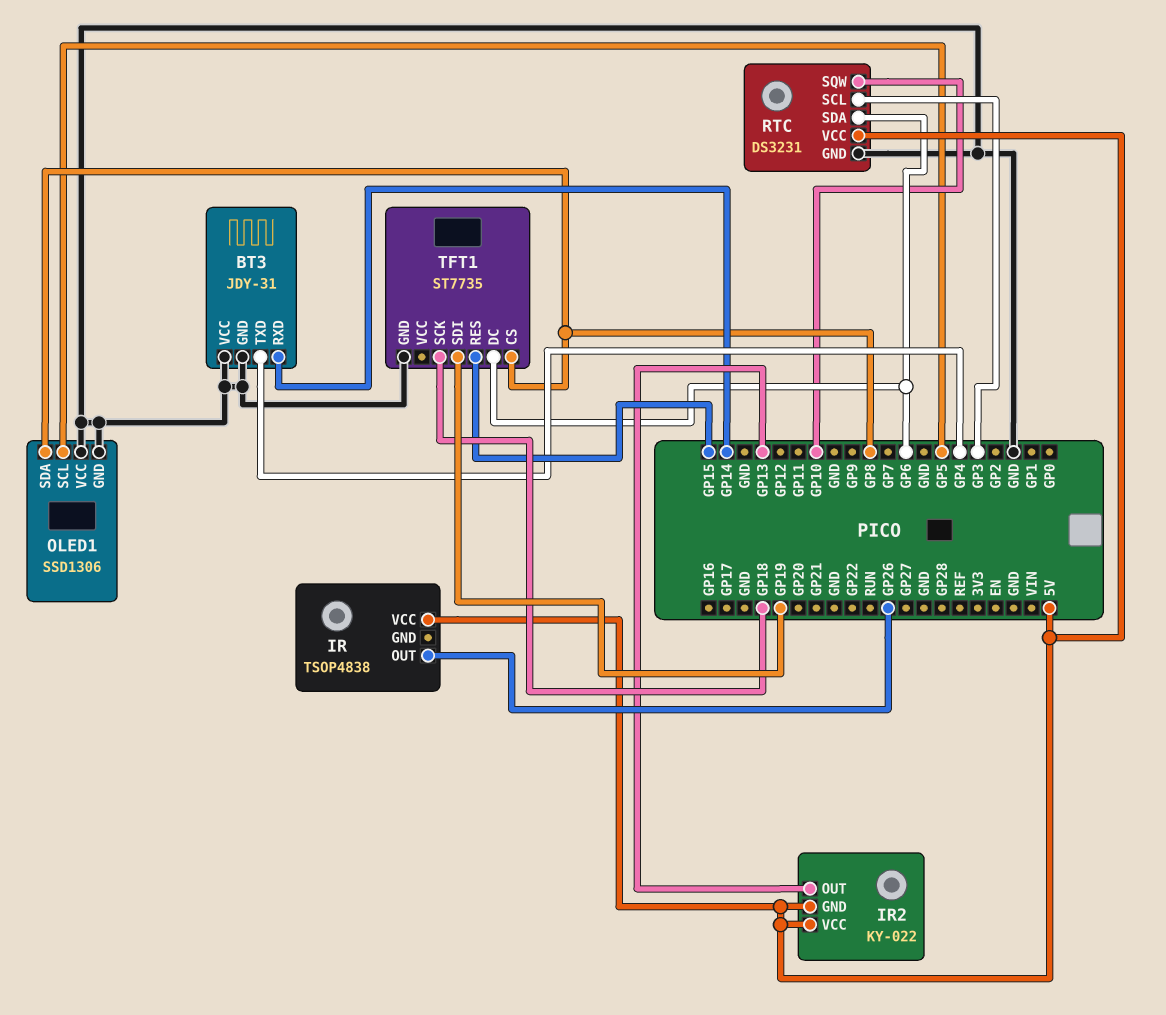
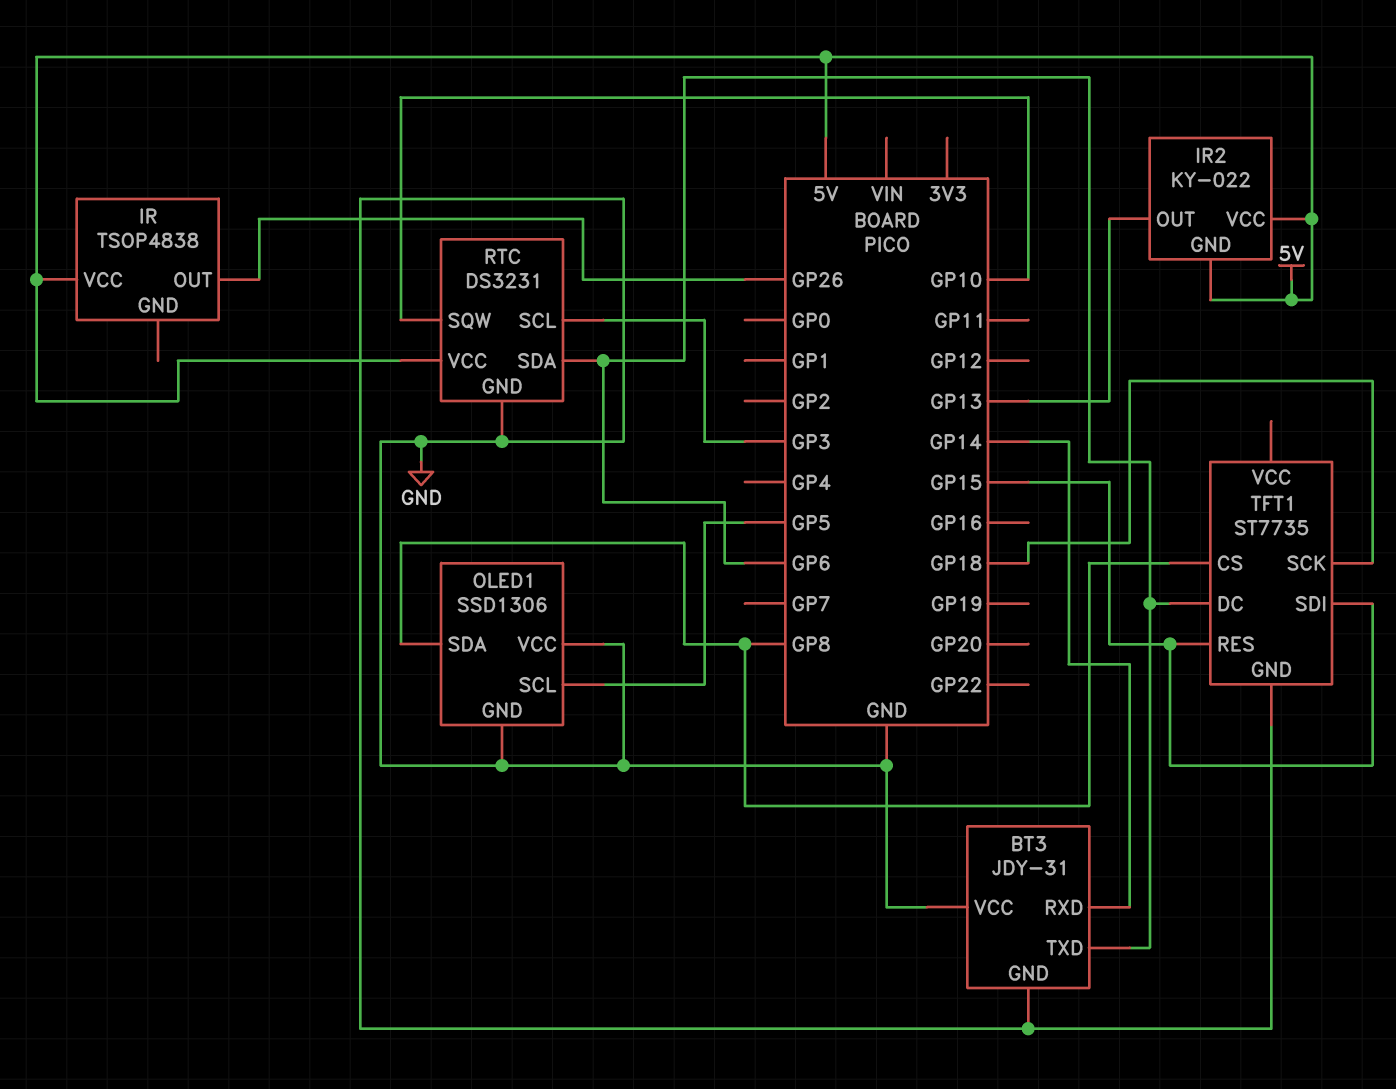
BT3 pin TXD: GP4 -> GP6
TFT1 pin SDI: GP19 -> GP15

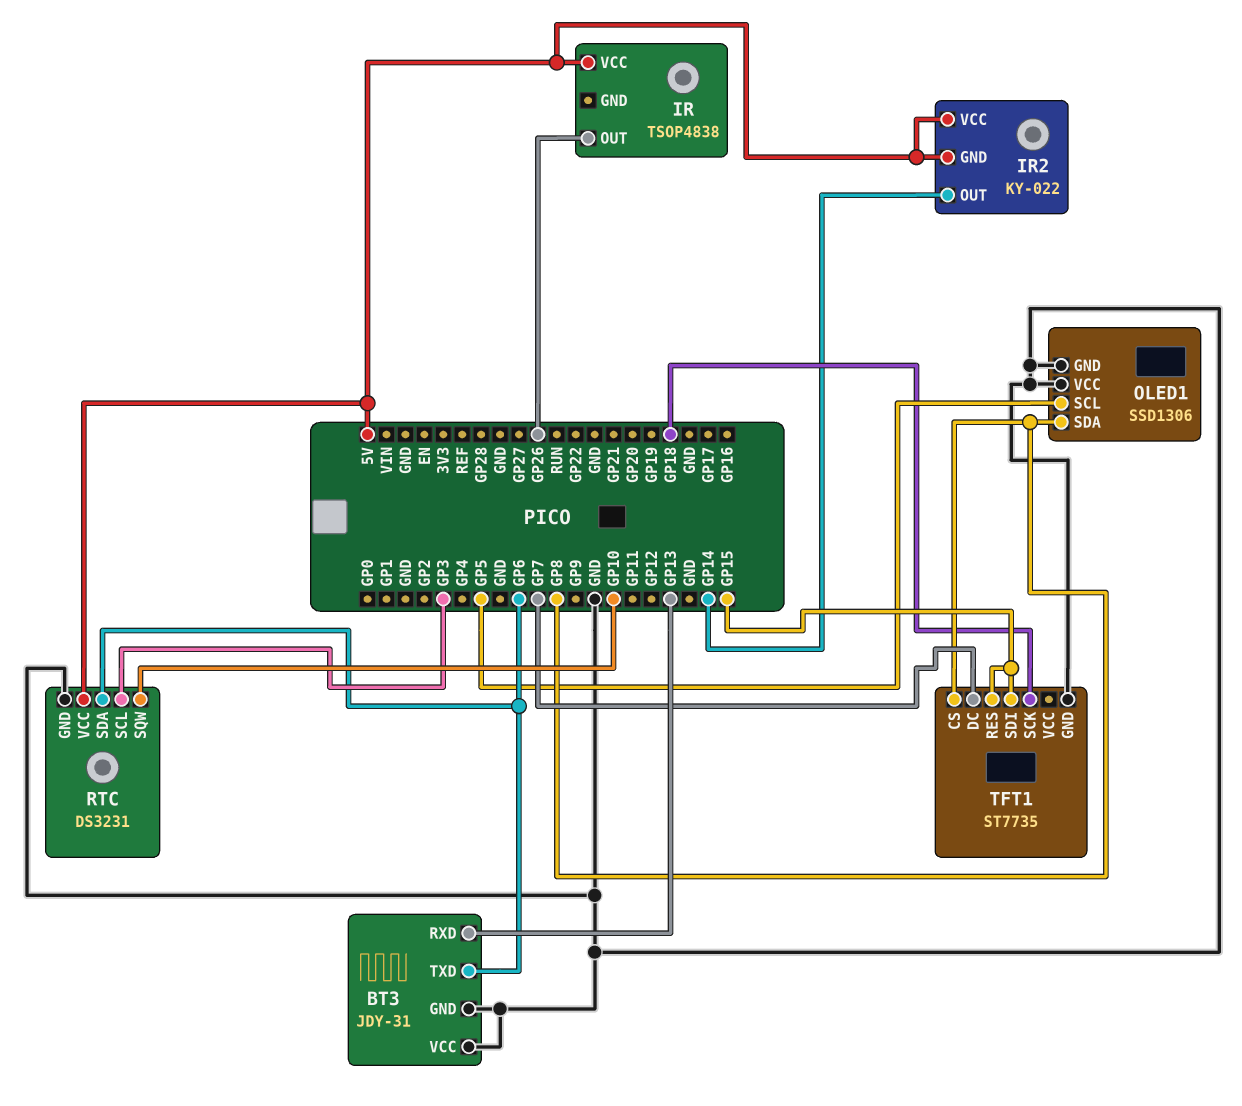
BT3 pin RXD: GP14 -> GP13
IR2 pin OUT: GP13 -> GP14
TFT1 pin DC: GP6 -> GP7

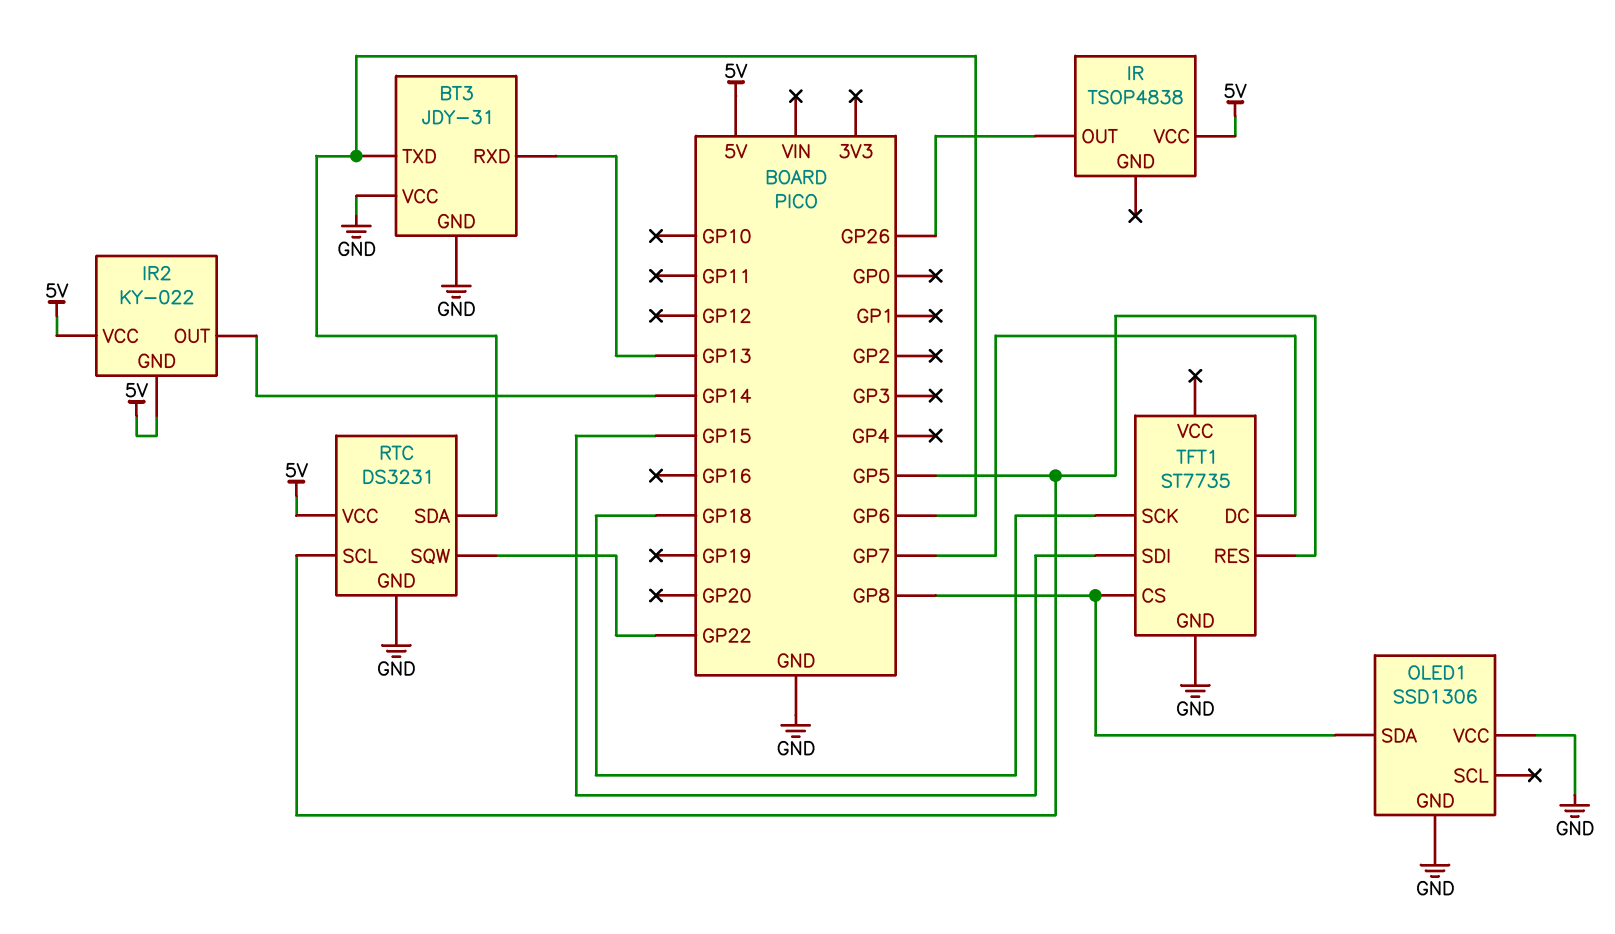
OLED1 pin SCL: GP5 -> none
RTC pin SCL: GP3 -> GP5
RTC pin SQW: GP10 -> GP22
TFT1 pin RES: GP15 -> GP5

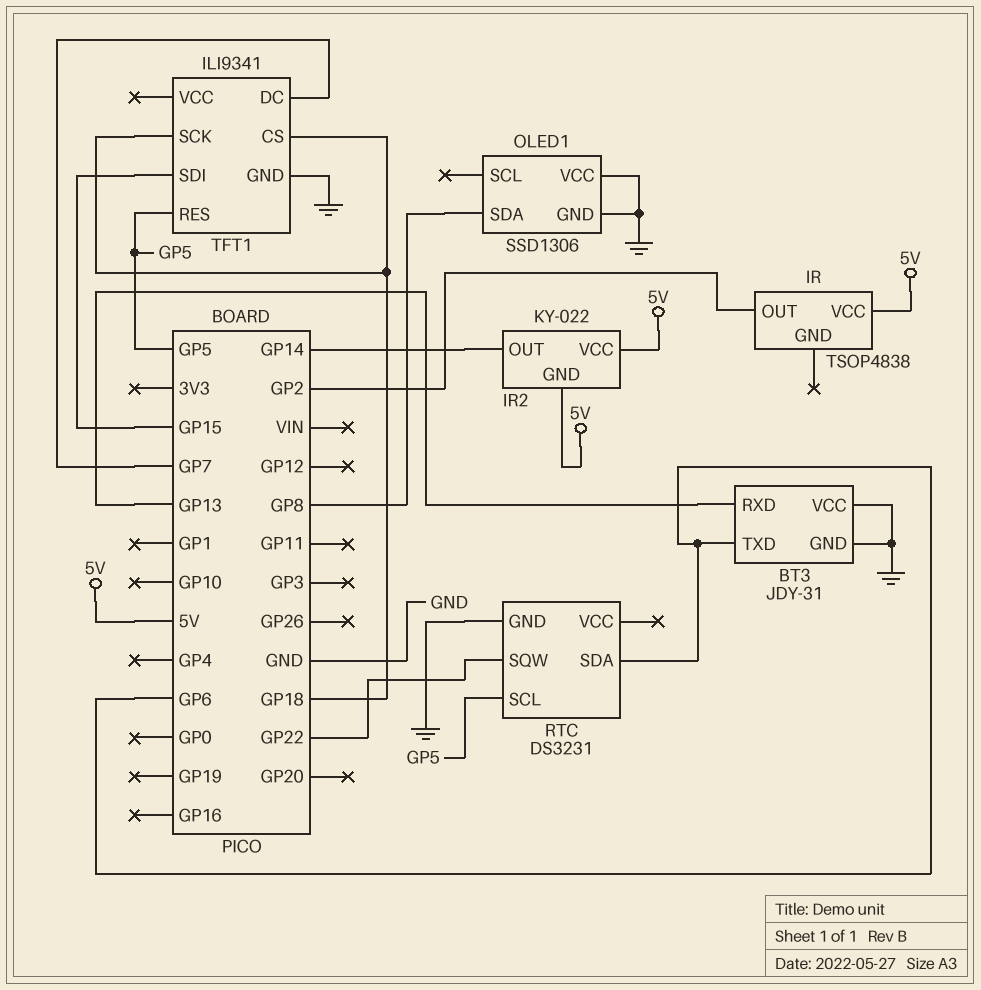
IR pin OUT: GP26 -> GP2
RTC pin VCC: 5V -> none
TFT1: ST7735 -> ILI9341
TFT1 pin CS: GP8 -> GP18

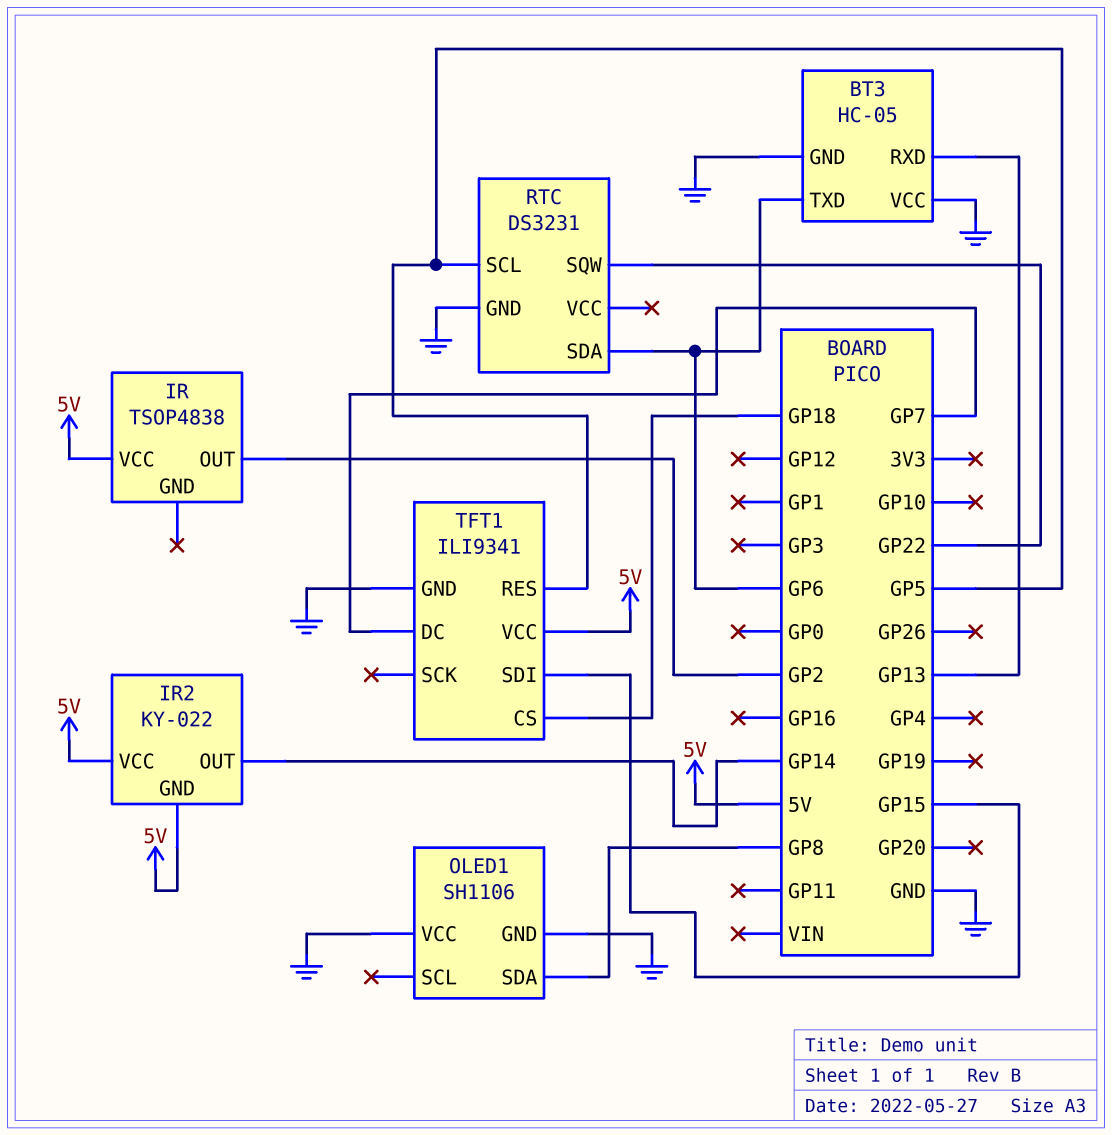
BT3: JDY-31 -> HC-05
OLED1: SSD1306 -> SH1106
TFT1 pin SCK: GP18 -> none
TFT1 pin VCC: none -> 5V

